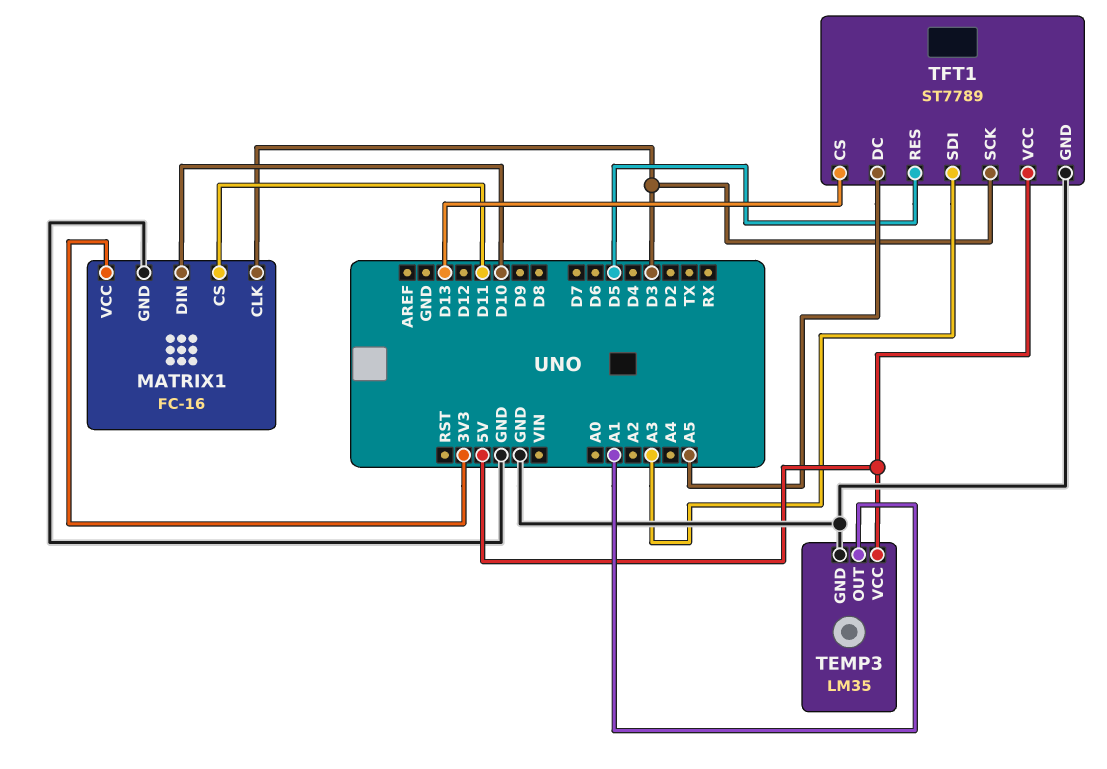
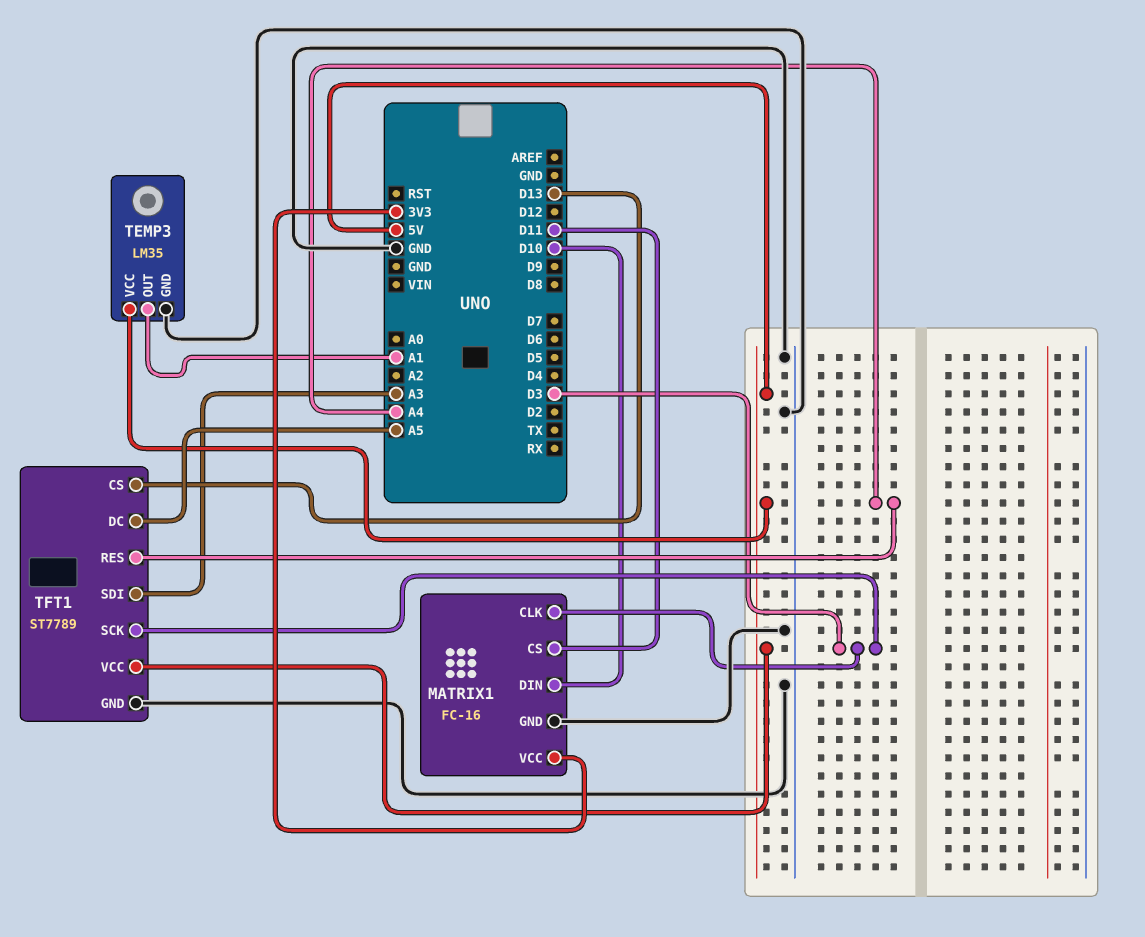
TFT1 pin RES: D5 -> A4

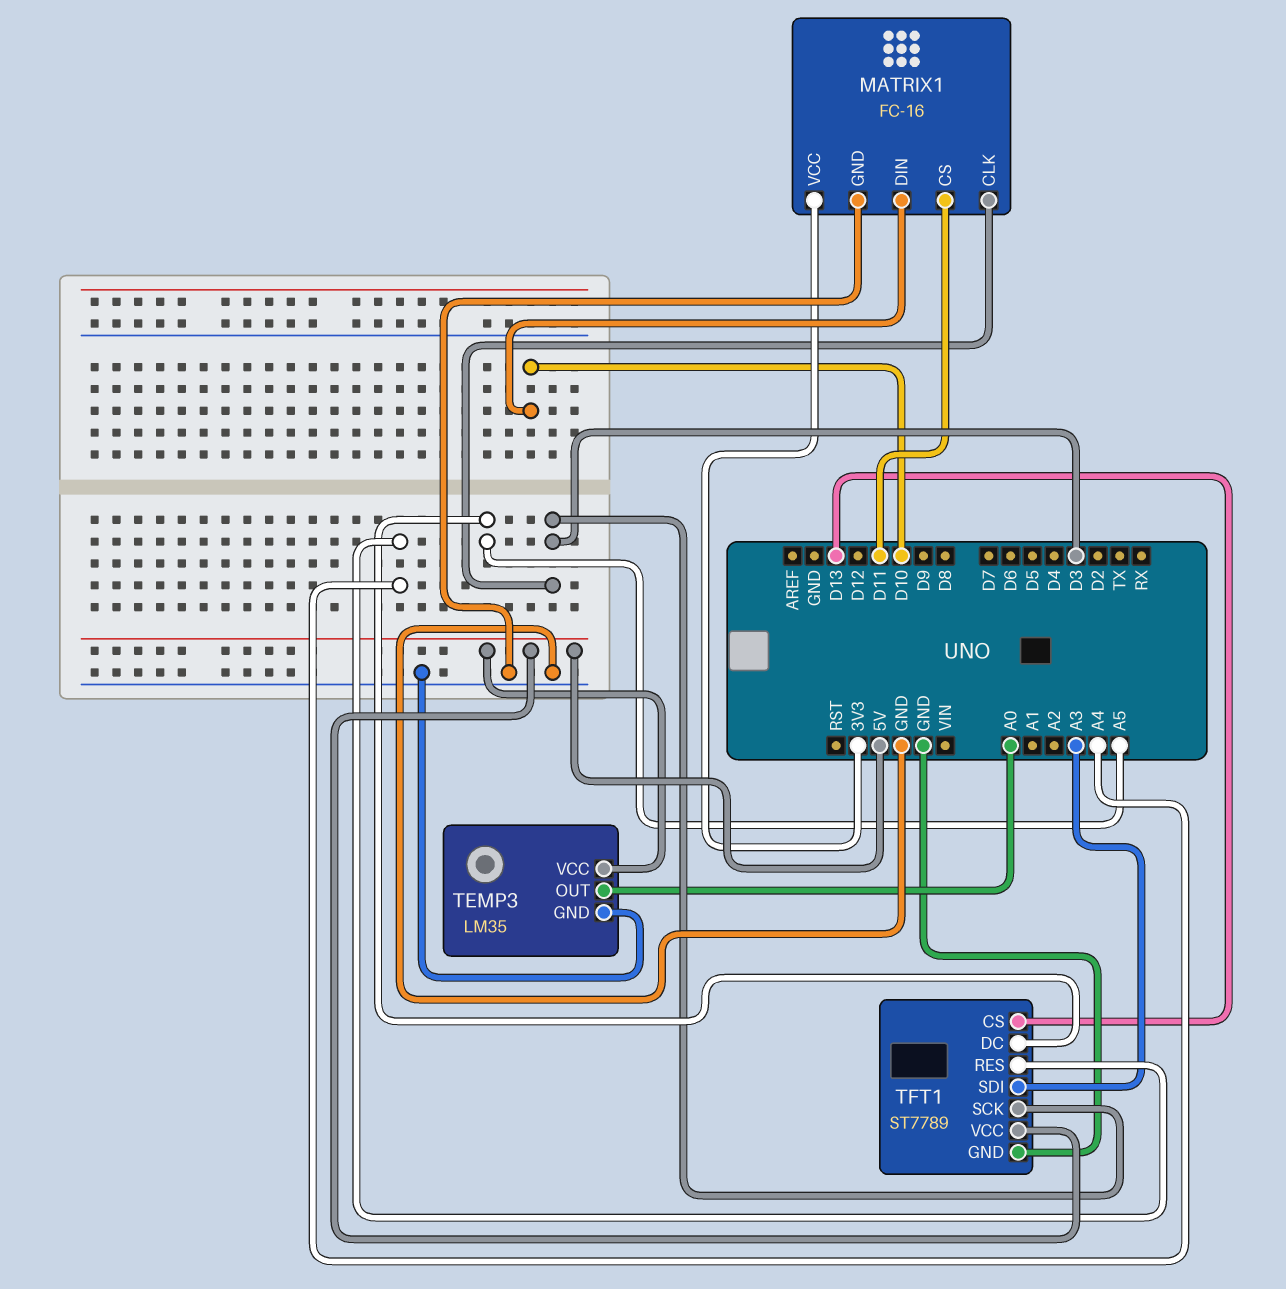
TEMP3 pin OUT: A1 -> A0

